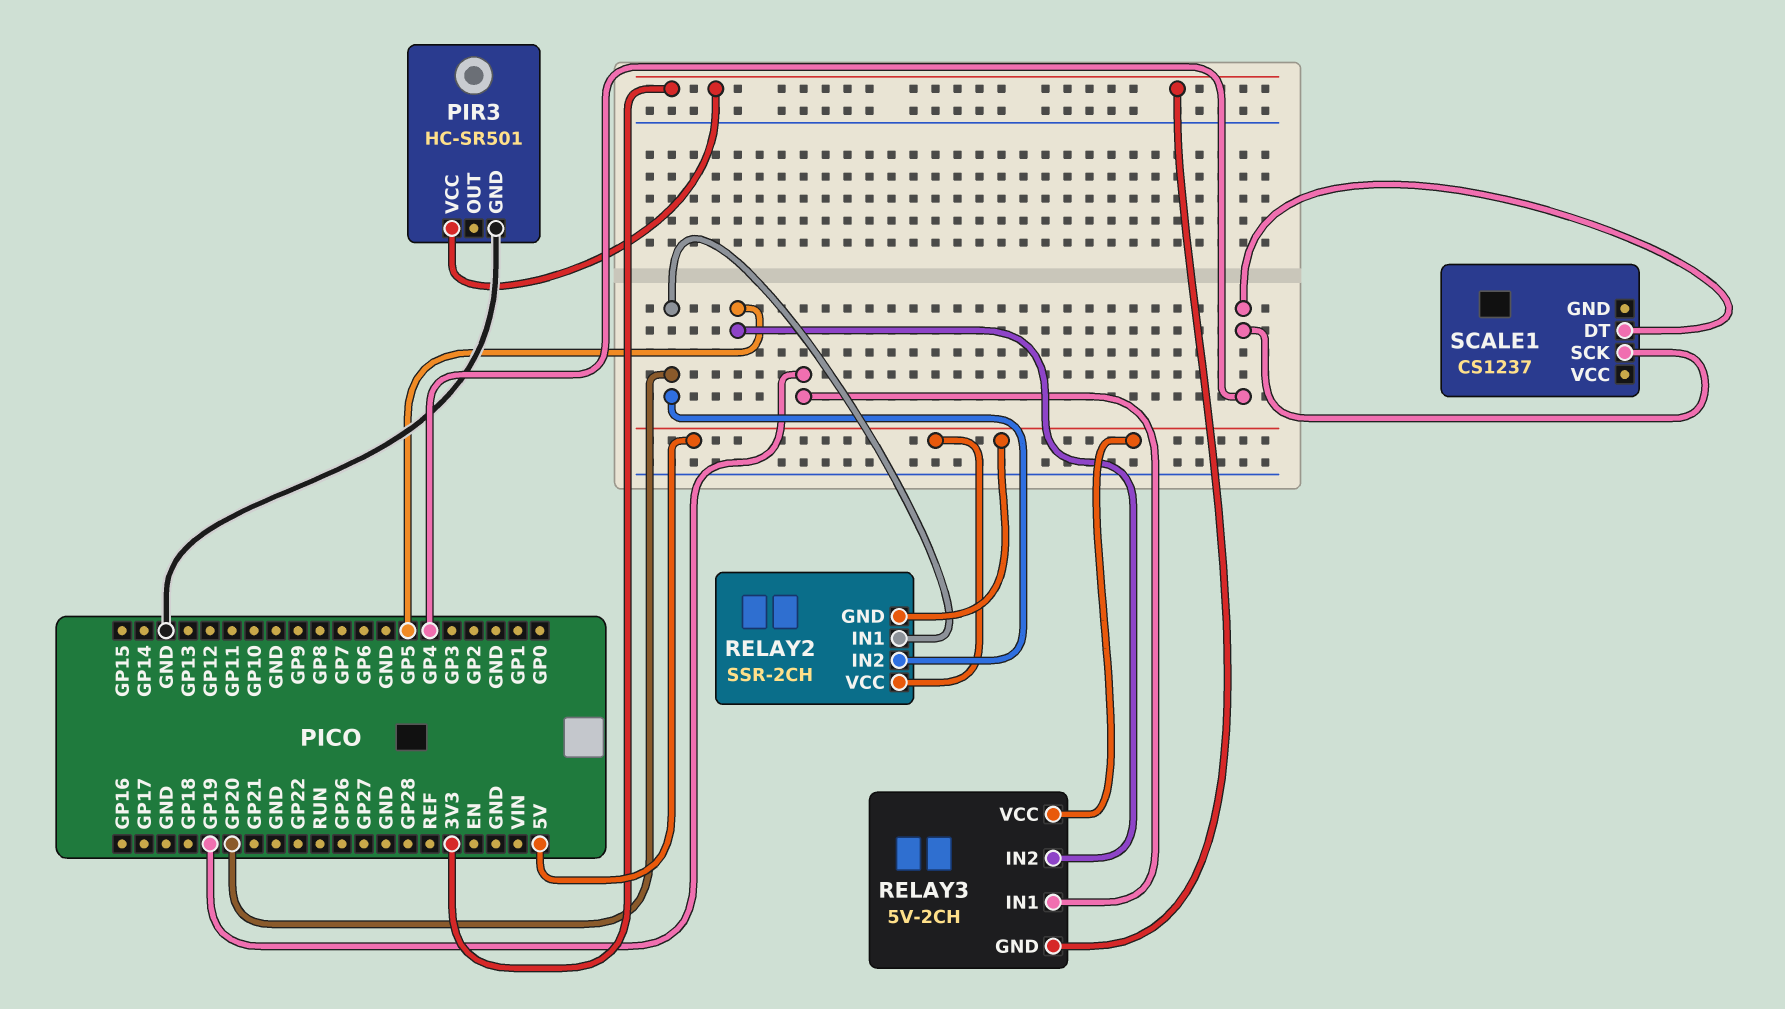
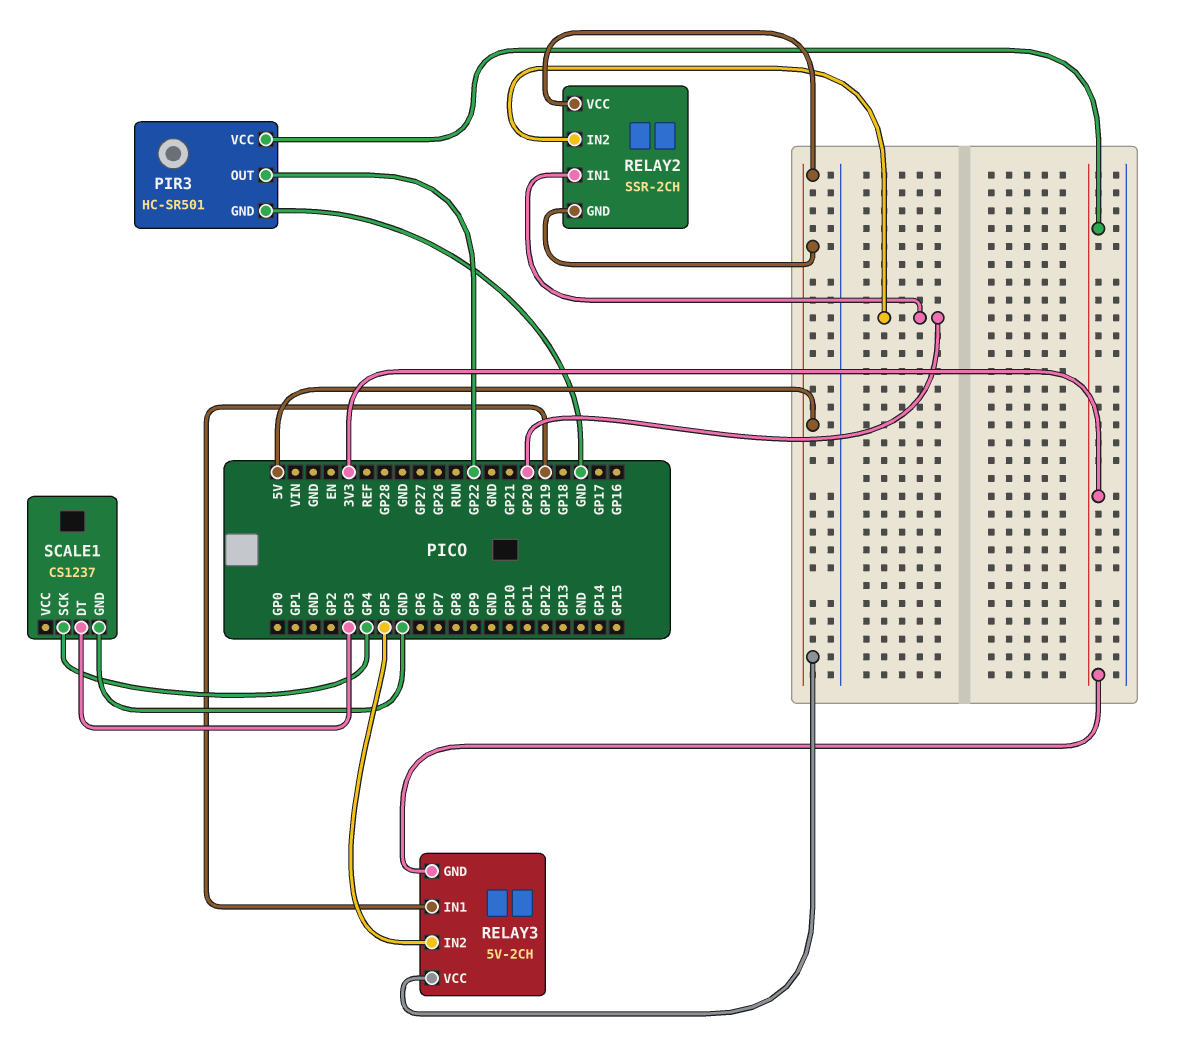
PIR3 pin OUT: none -> GP22
SCALE1 pin DT: GP4 -> GP3
SCALE1 pin GND: none -> GND

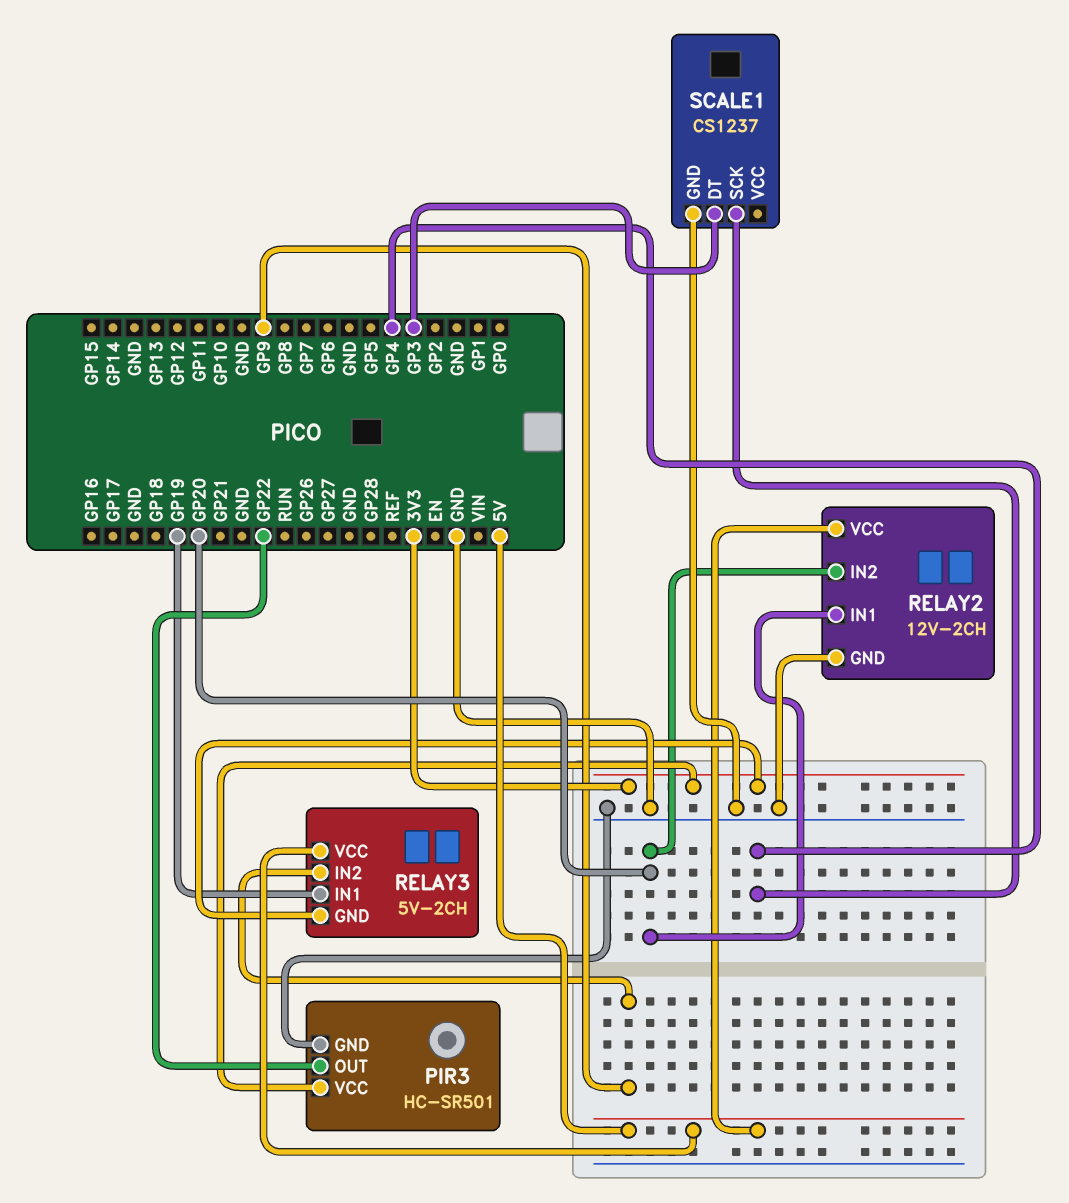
RELAY2: SSR-2CH -> 12V-2CH
RELAY2 pin GND: 5V -> GND
RELAY3 pin IN2: GP5 -> GP9

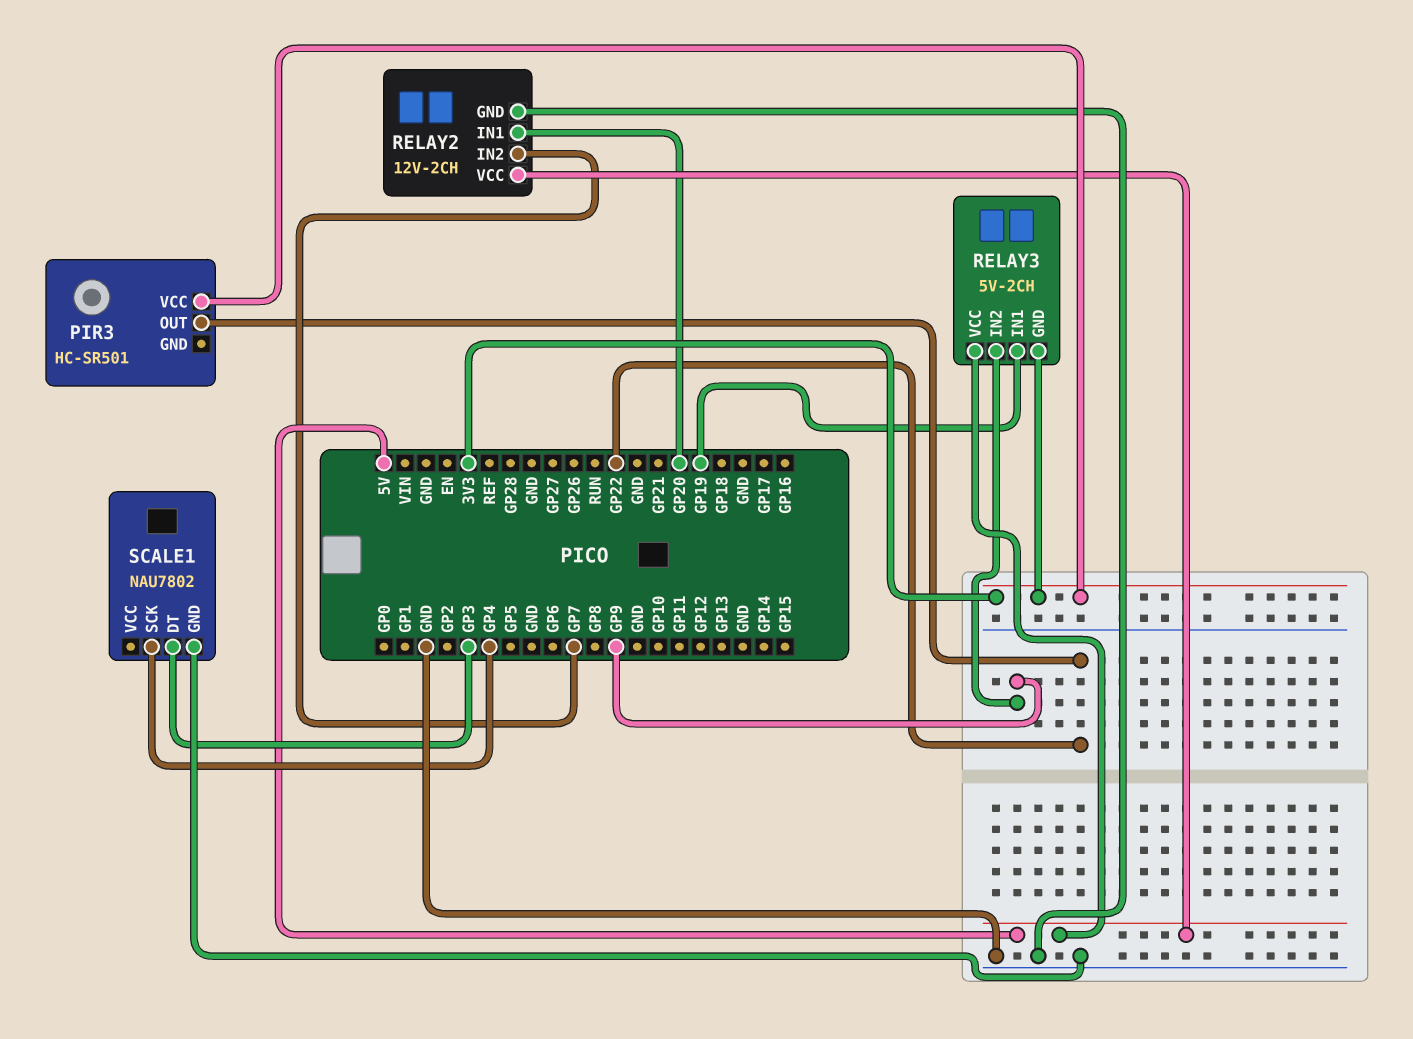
PIR3 pin GND: GND -> none
RELAY2 pin IN2: GP20 -> GP7
SCALE1: CS1237 -> NAU7802

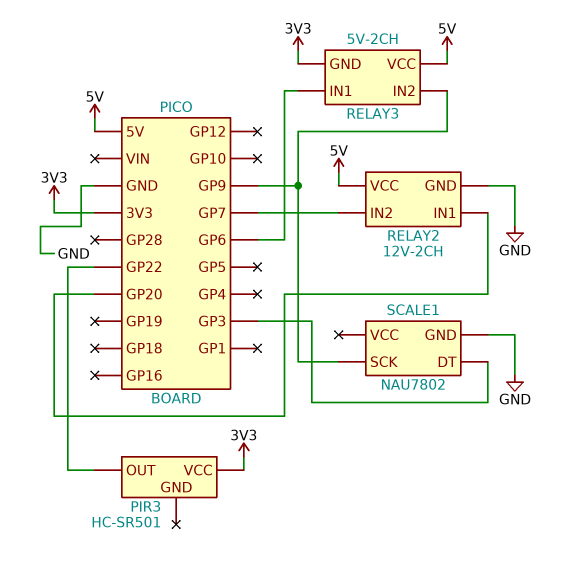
RELAY3 pin IN1: GP19 -> GP6
SCALE1 pin SCK: GP4 -> GP9

